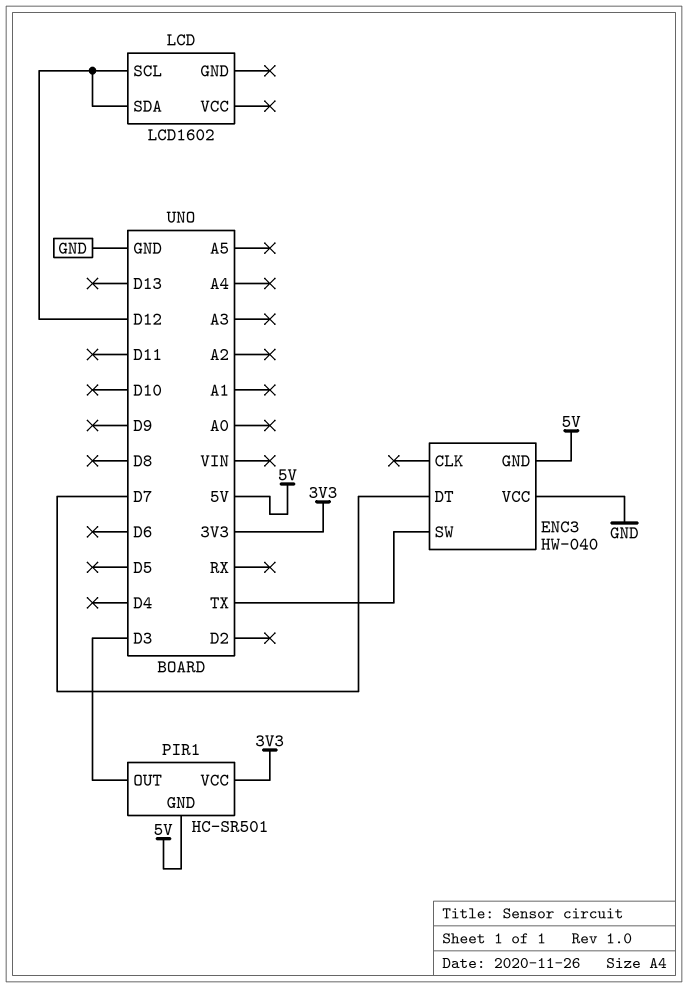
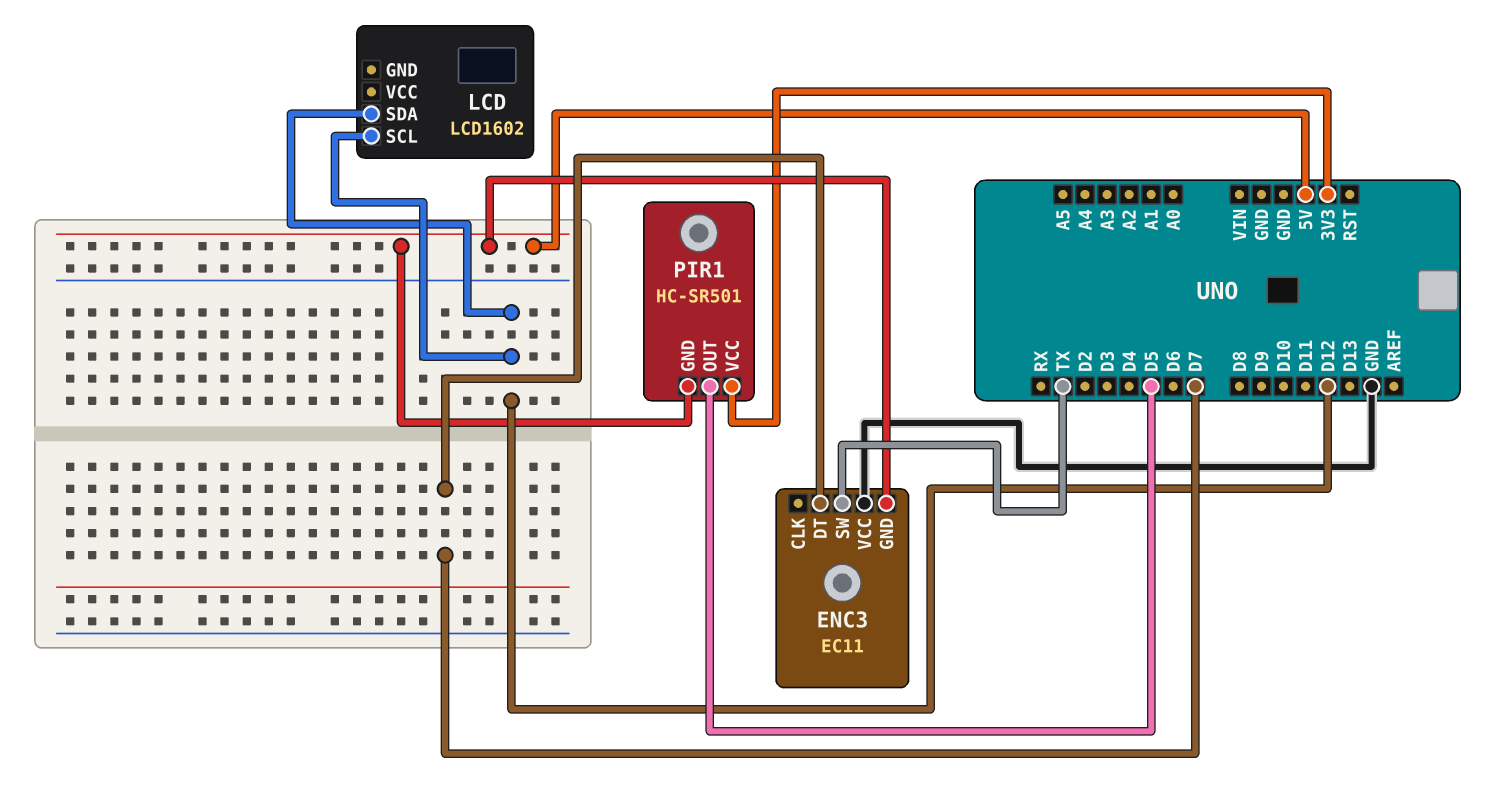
ENC3: HW-040 -> EC11
PIR1 pin OUT: D3 -> D5

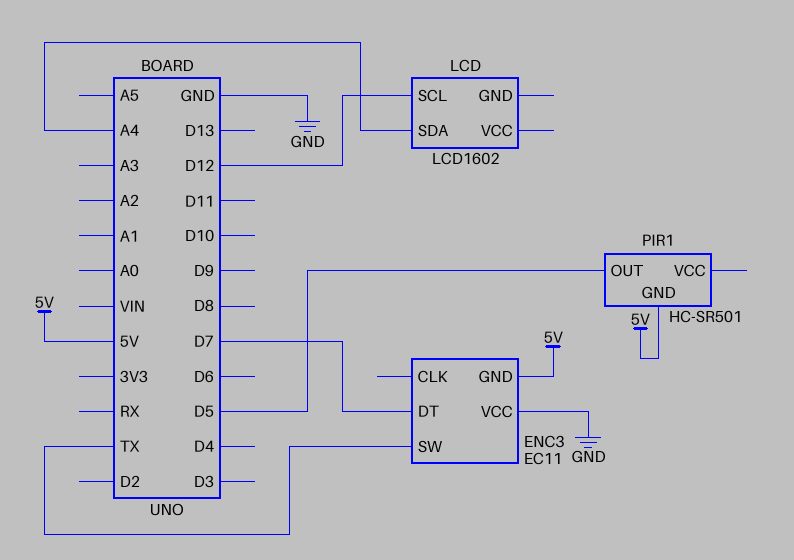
LCD pin SDA: D12 -> A4
PIR1 pin VCC: 3V3 -> none

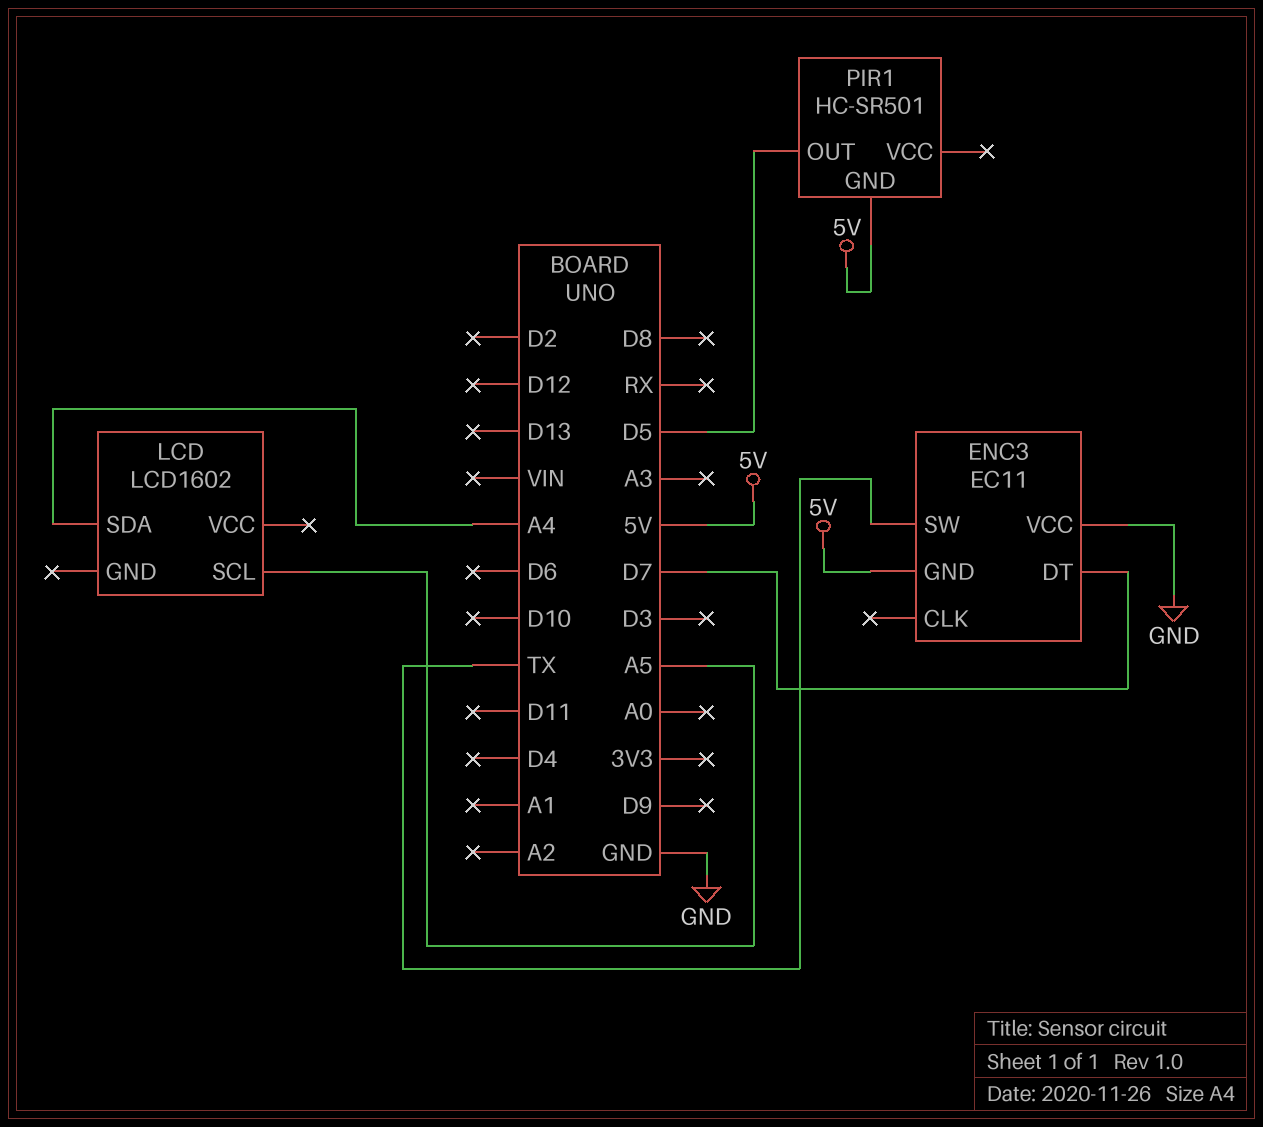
LCD pin SCL: D12 -> A5

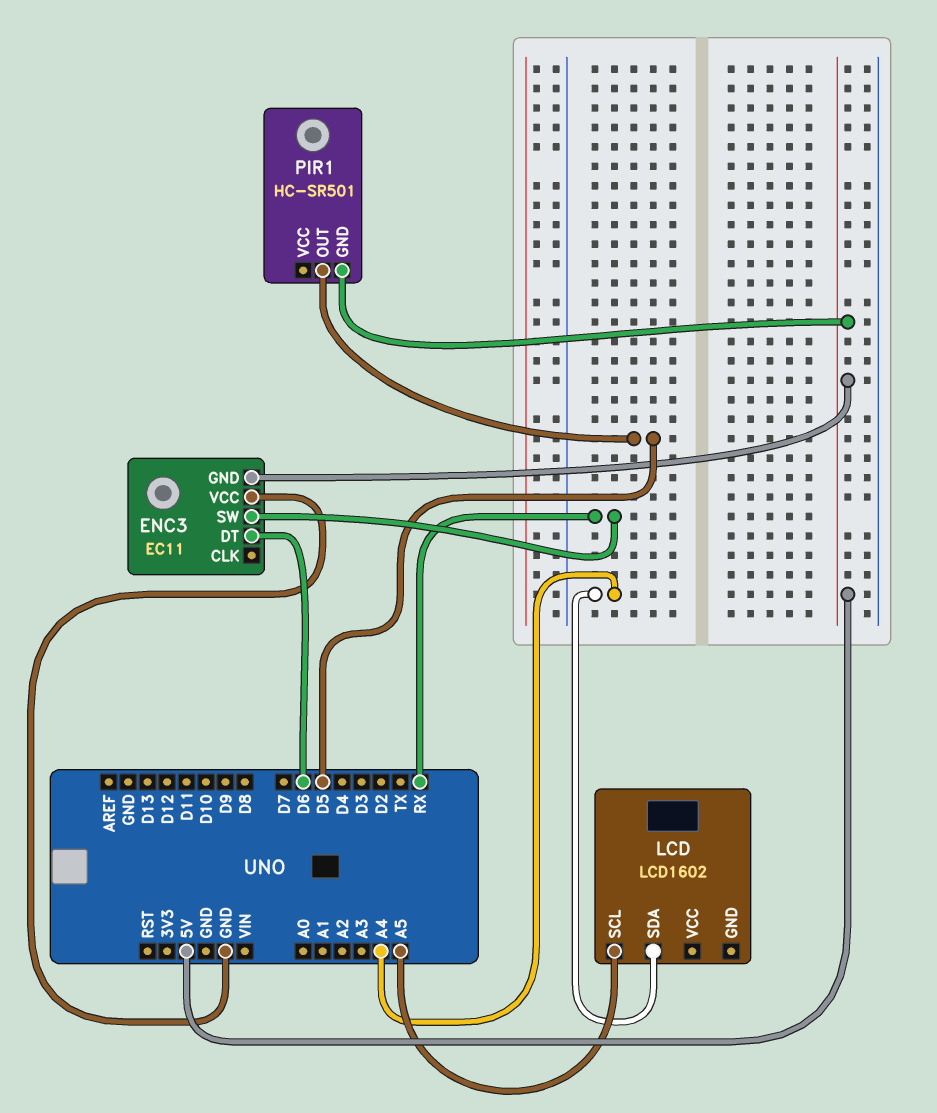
ENC3 pin DT: D7 -> D6
ENC3 pin SW: TX -> RX

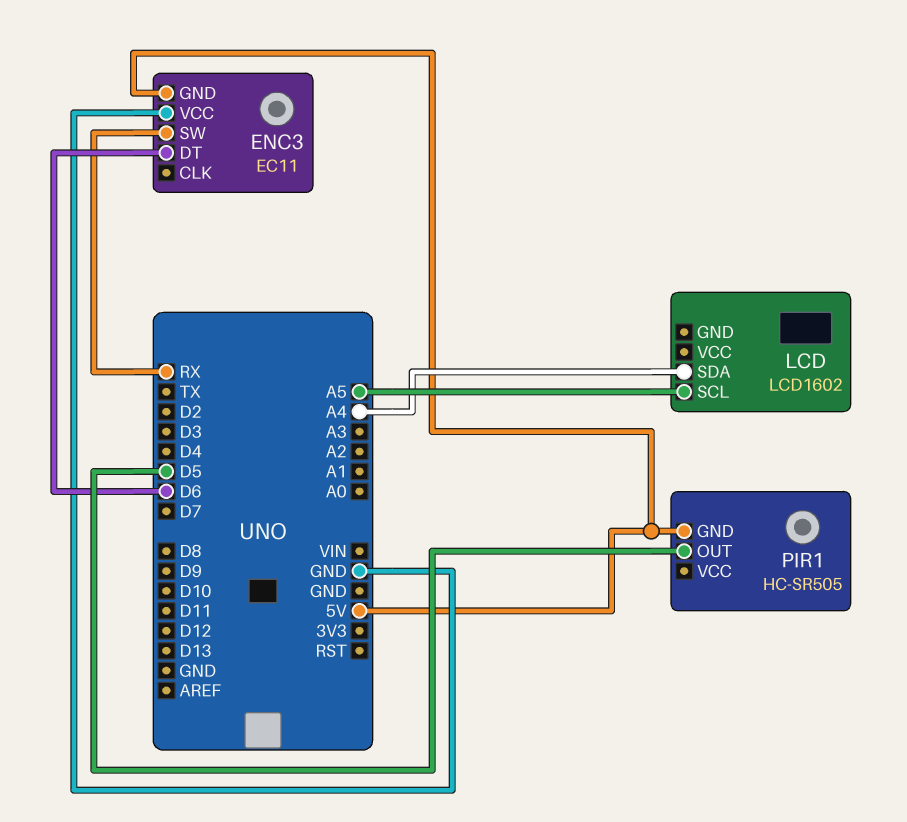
PIR1: HC-SR501 -> HC-SR505

